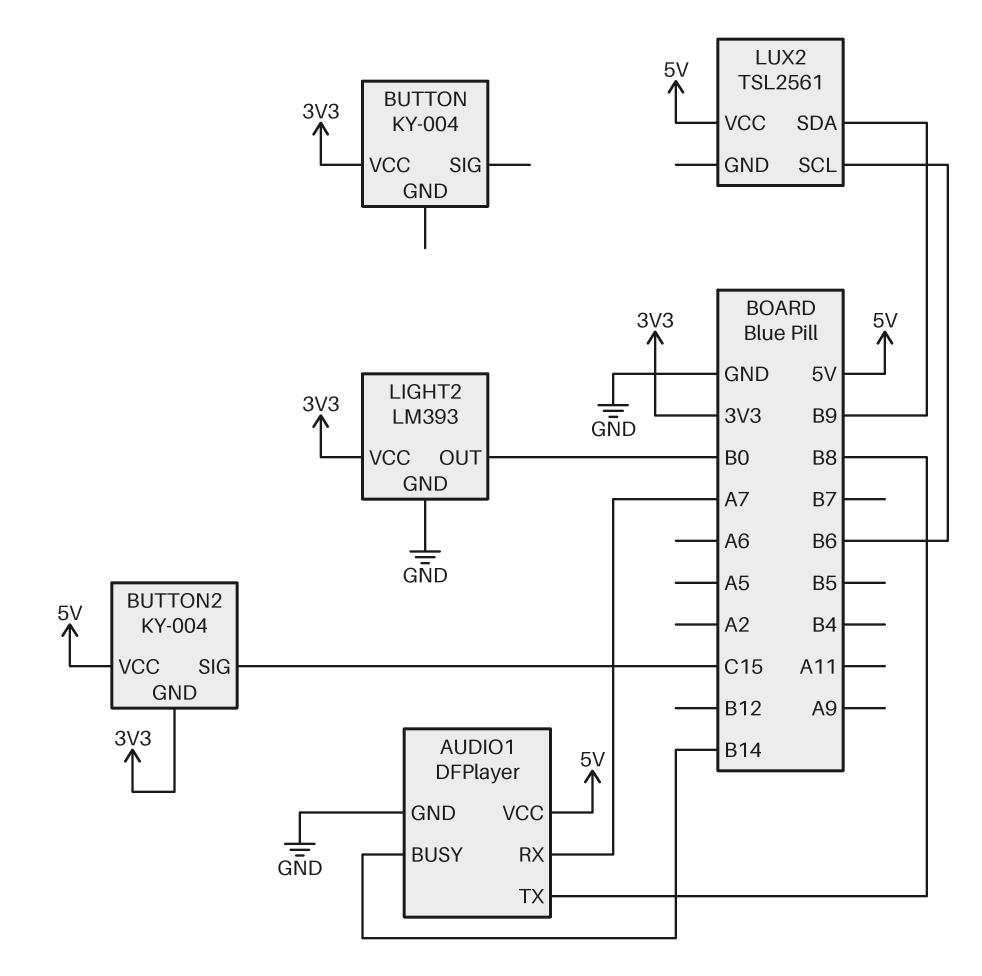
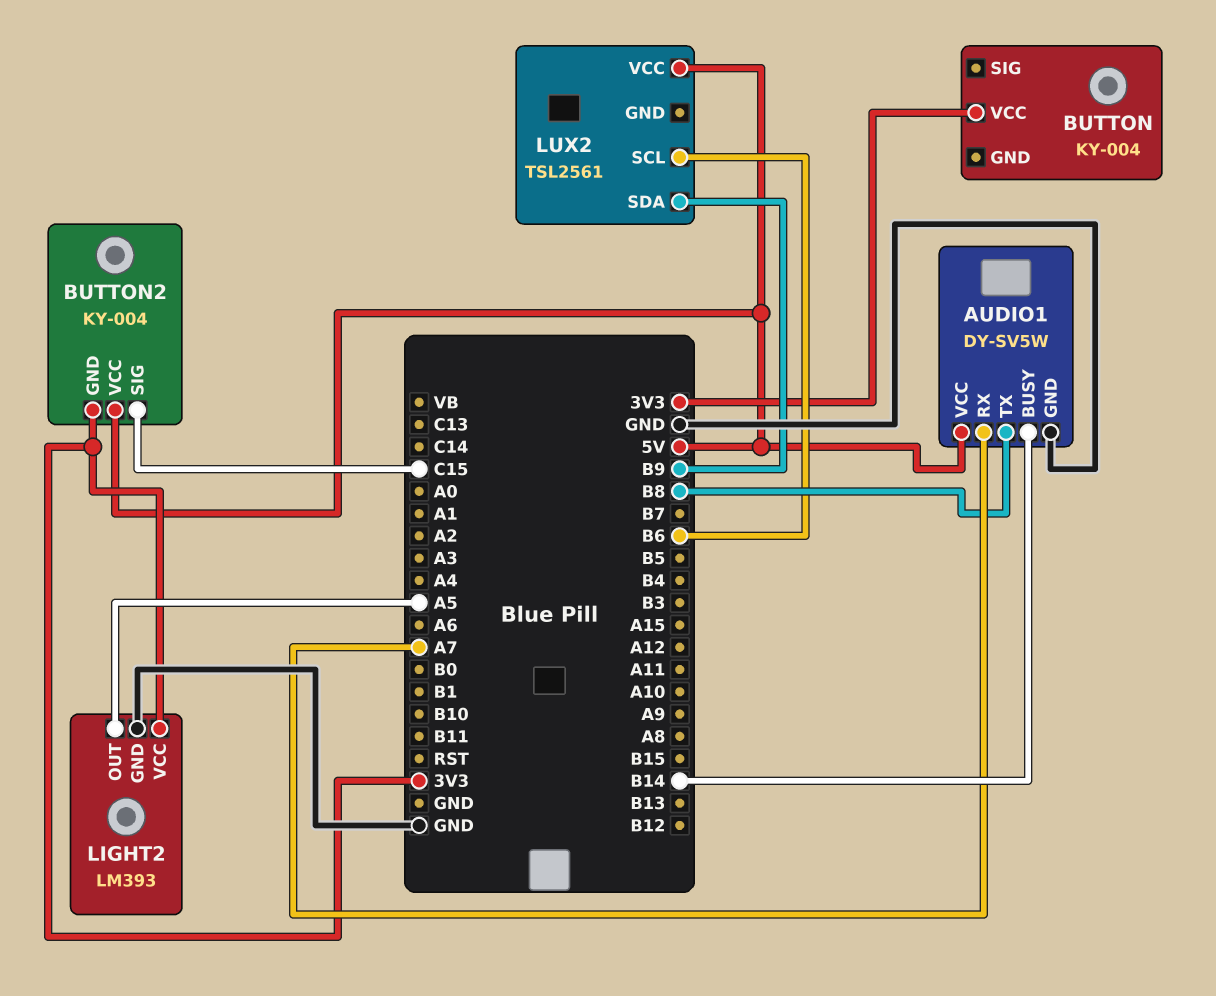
AUDIO1: DFPlayer -> DY-SV5W
LIGHT2 pin OUT: B0 -> A5

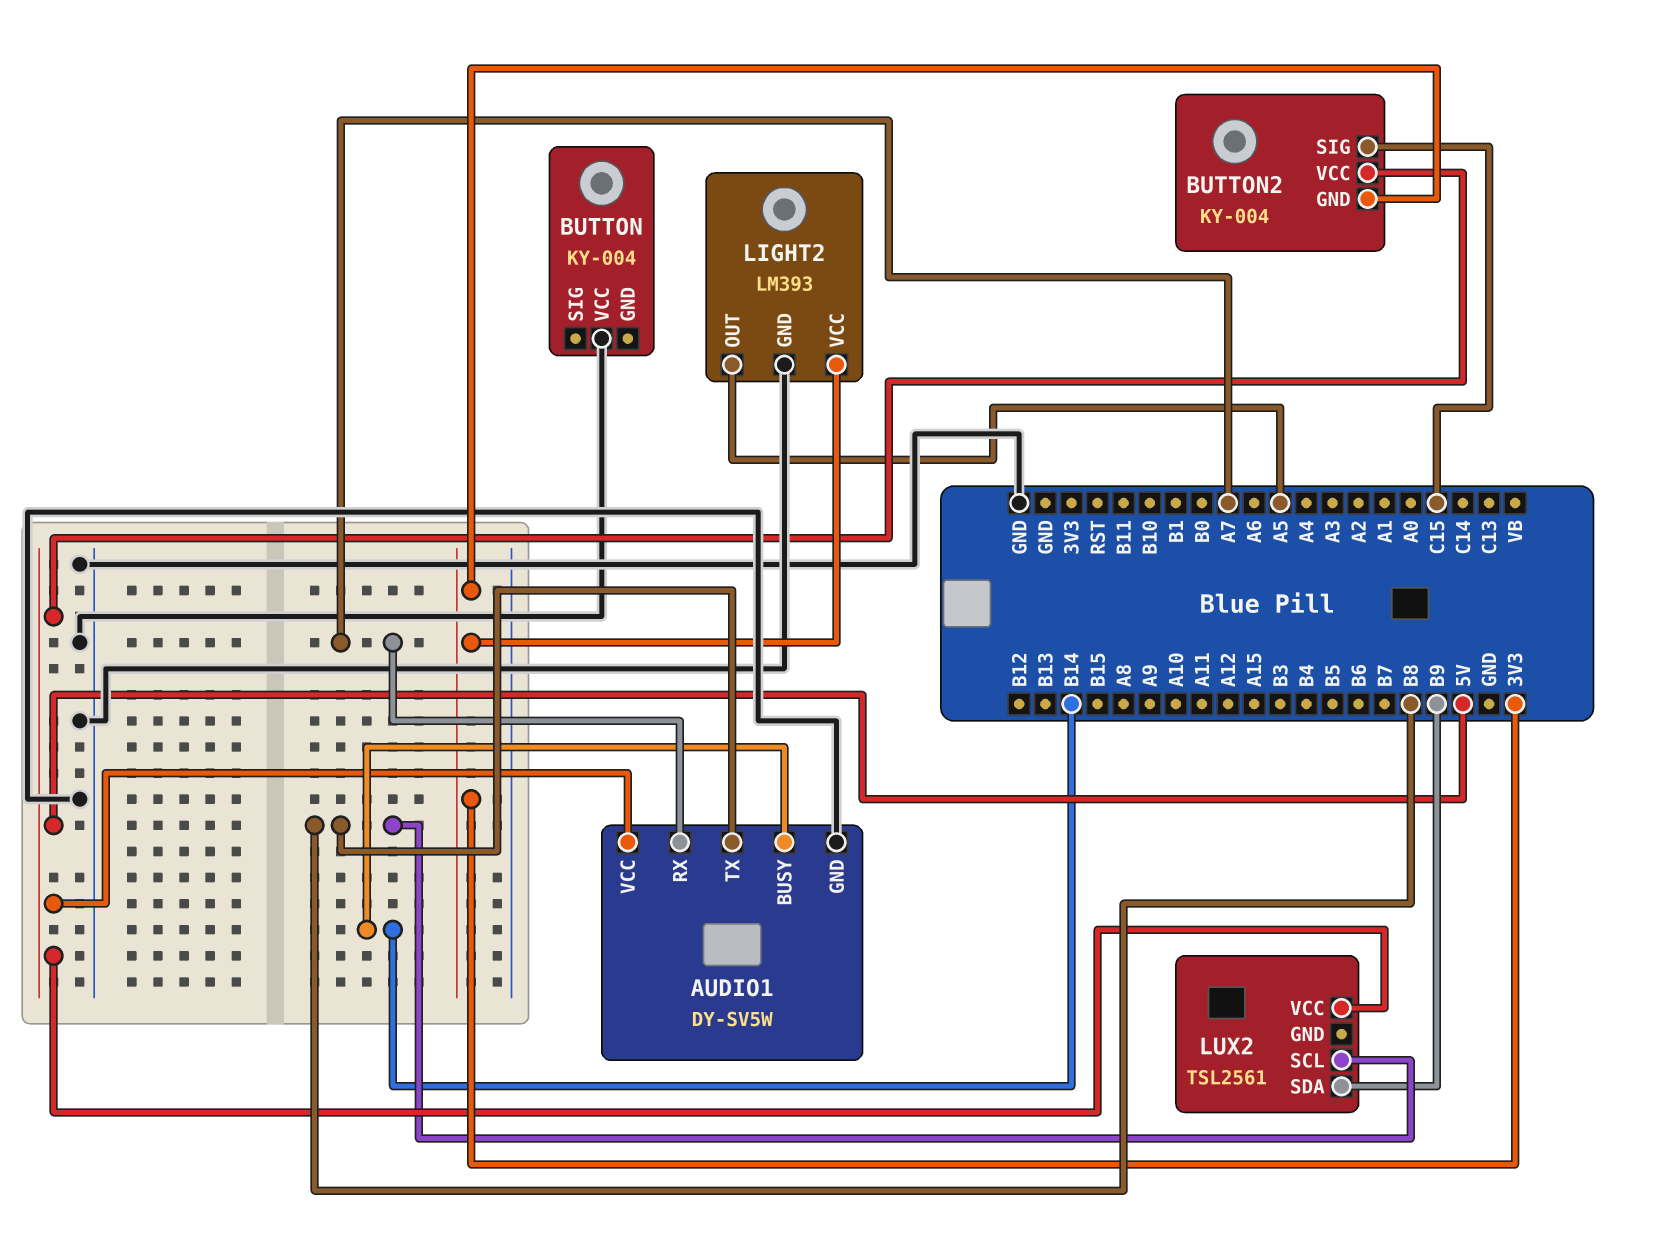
BUTTON pin VCC: 3V3 -> GND
LUX2 pin SCL: B6 -> B8

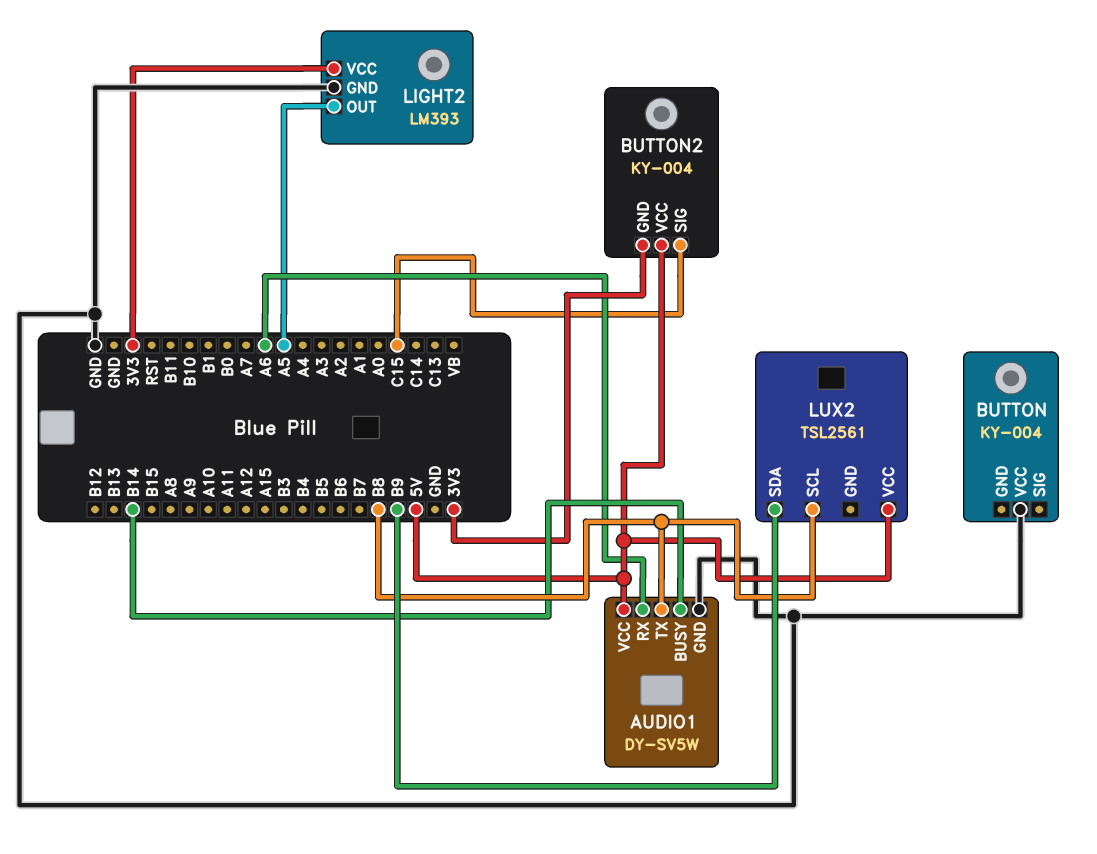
AUDIO1 pin RX: A7 -> A6

